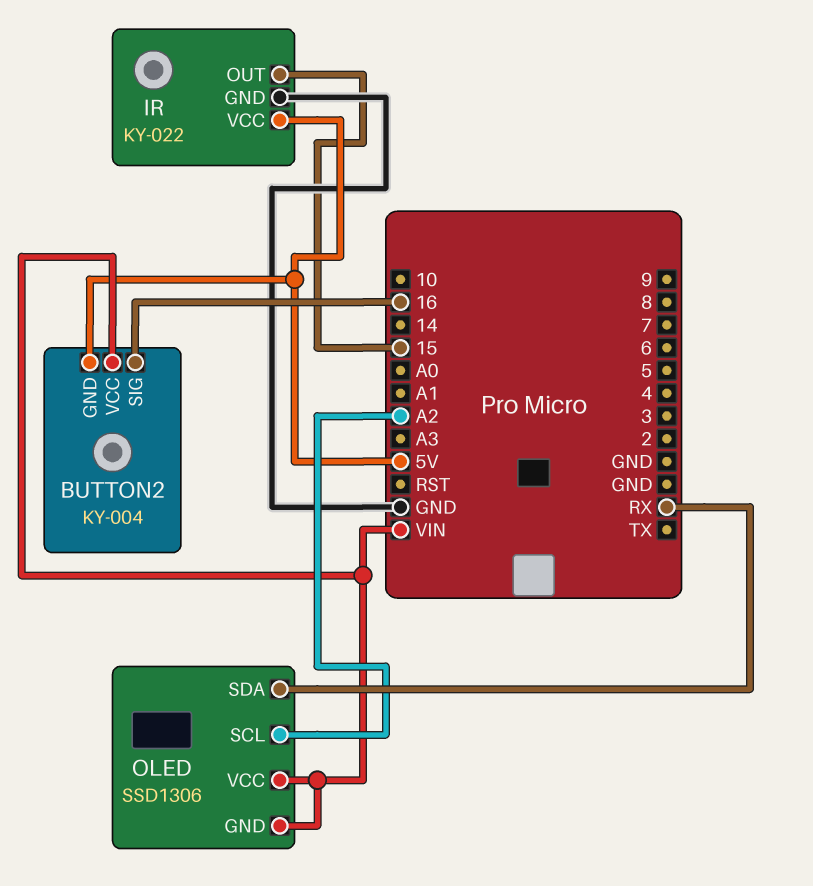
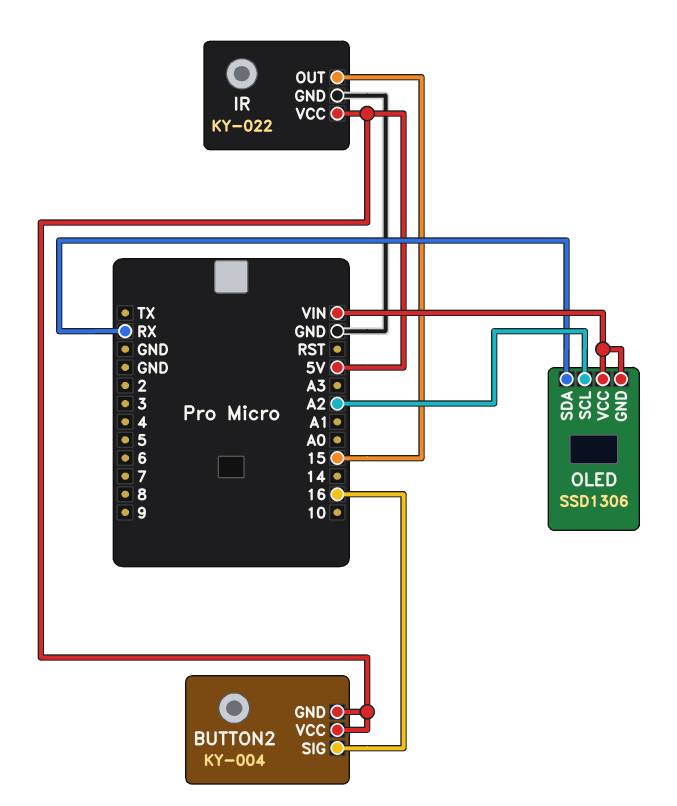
BUTTON2 pin VCC: VIN -> 5V

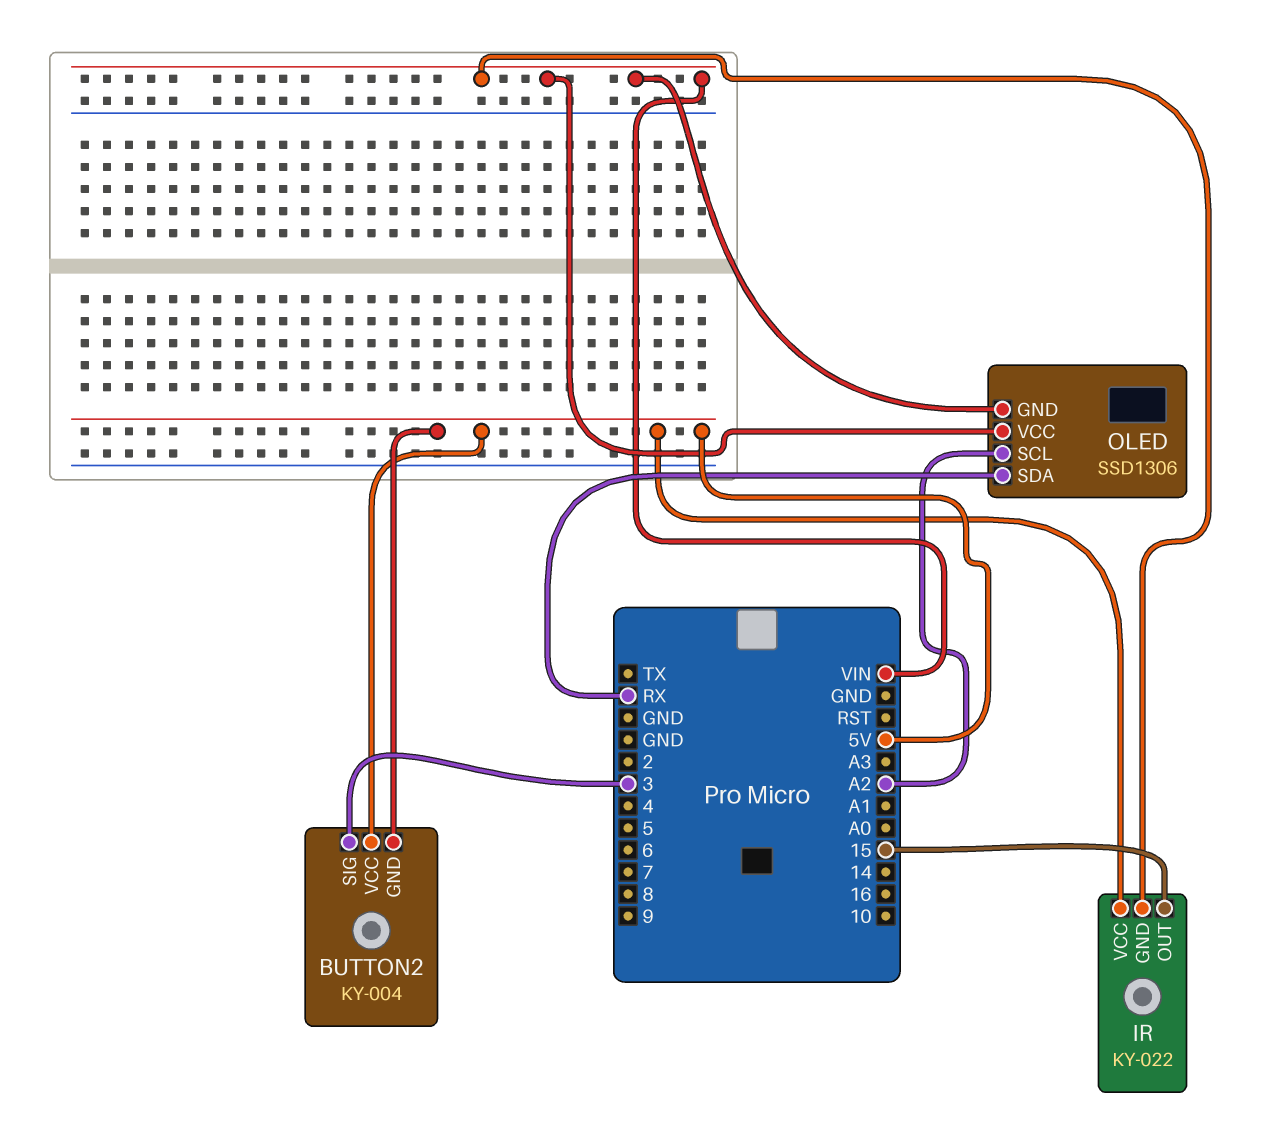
BUTTON2 pin SIG: 16 -> 3
IR pin GND: GND -> VIN

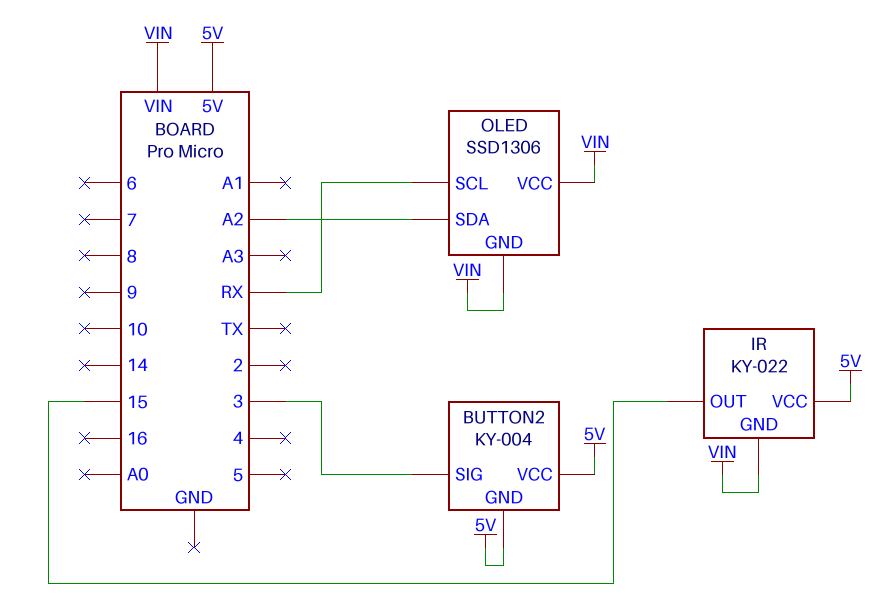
OLED pin SCL: A2 -> RX
OLED pin SDA: RX -> A2

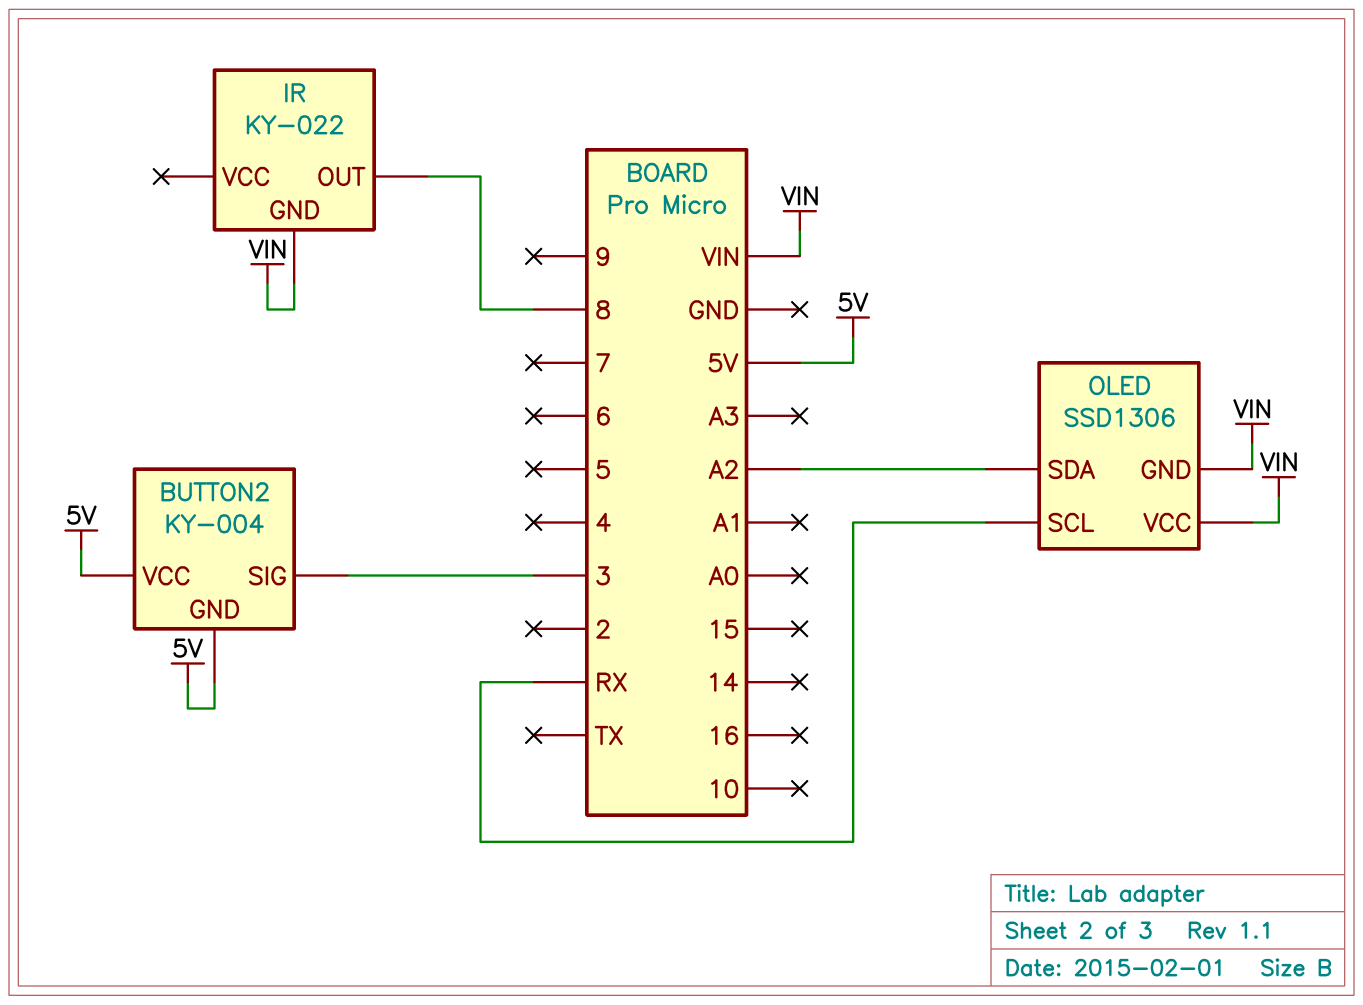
IR pin OUT: 15 -> 8
IR pin VCC: 5V -> none

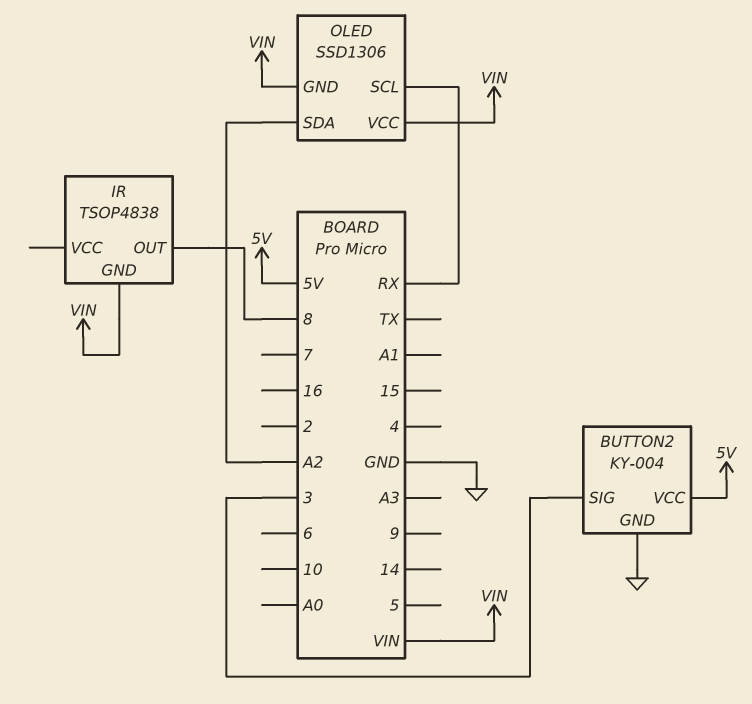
BUTTON2 pin GND: 5V -> GND
IR: KY-022 -> TSOP4838

